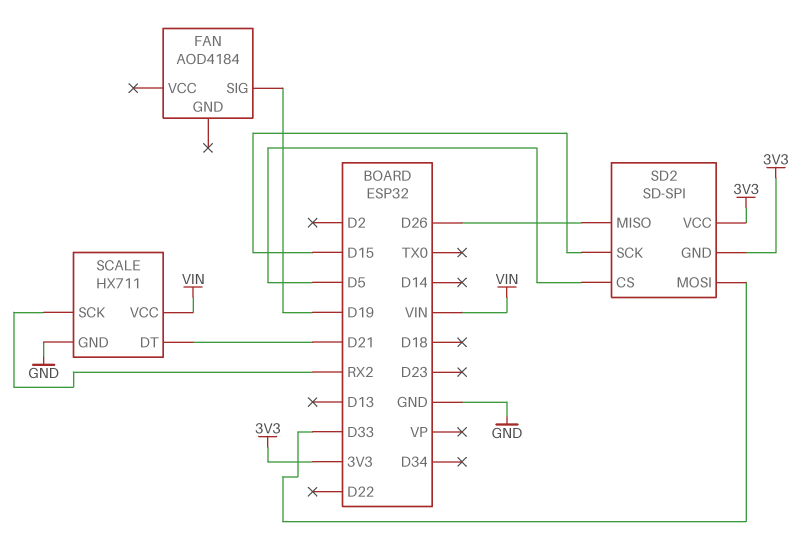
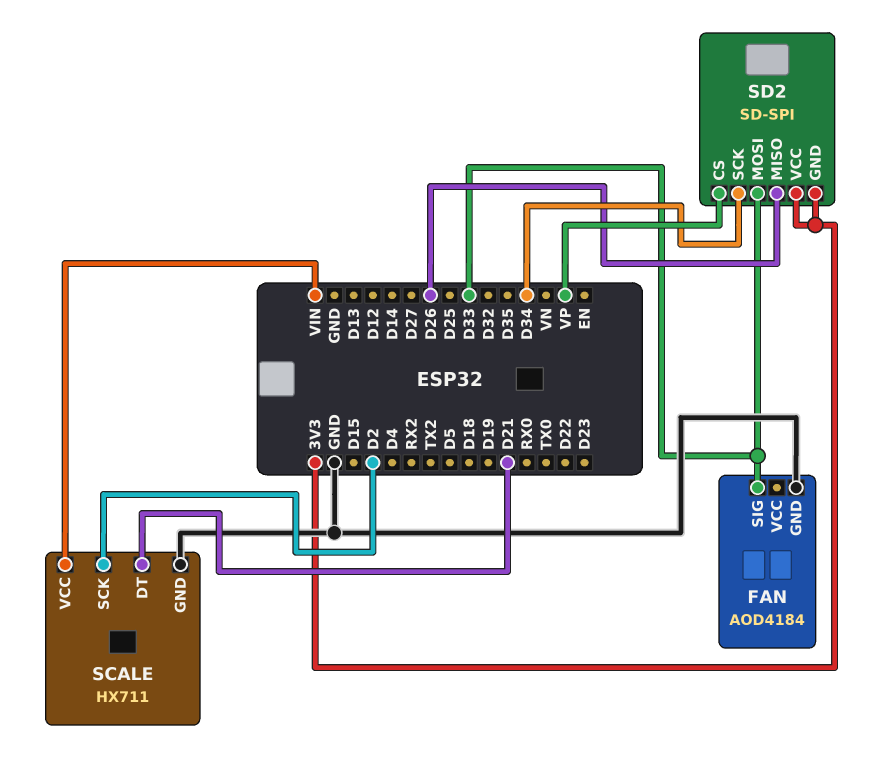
FAN pin GND: none -> GND
FAN pin SIG: D19 -> D33
SCALE pin SCK: RX2 -> D2
SD2 pin CS: D5 -> VP
SD2 pin SCK: D15 -> D34

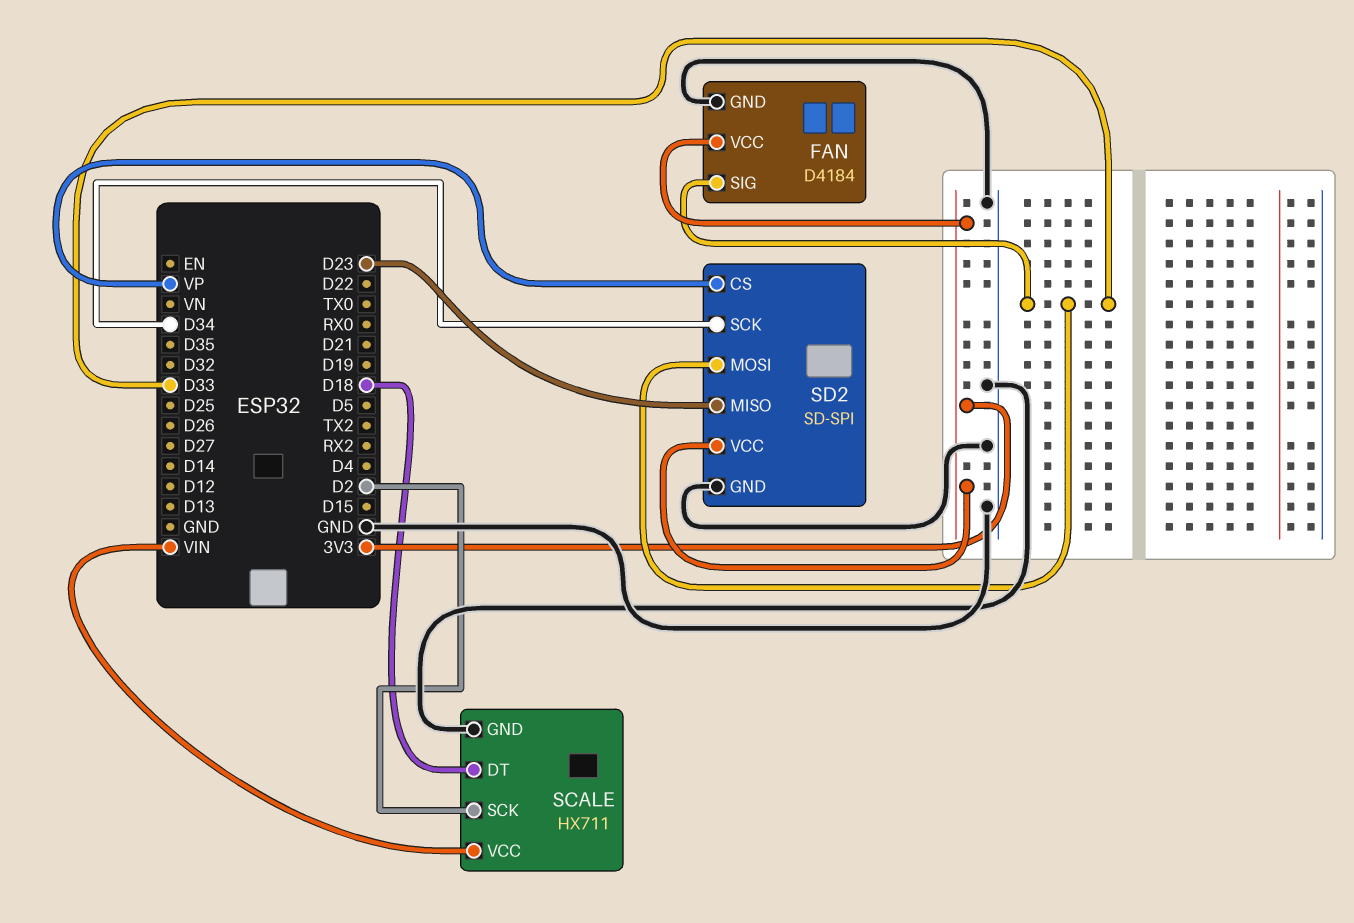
FAN: AOD4184 -> D4184
FAN pin VCC: none -> 3V3
SCALE pin DT: D21 -> D18
SD2 pin GND: 3V3 -> GND
SD2 pin MISO: D26 -> D23

